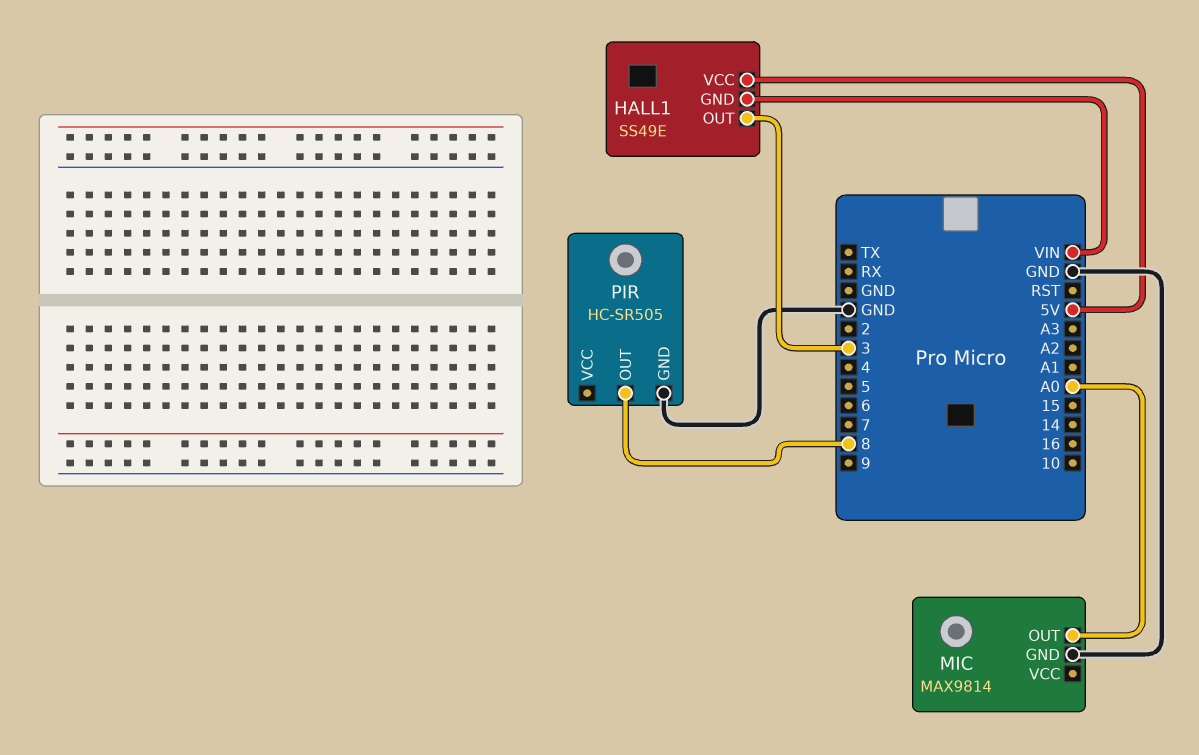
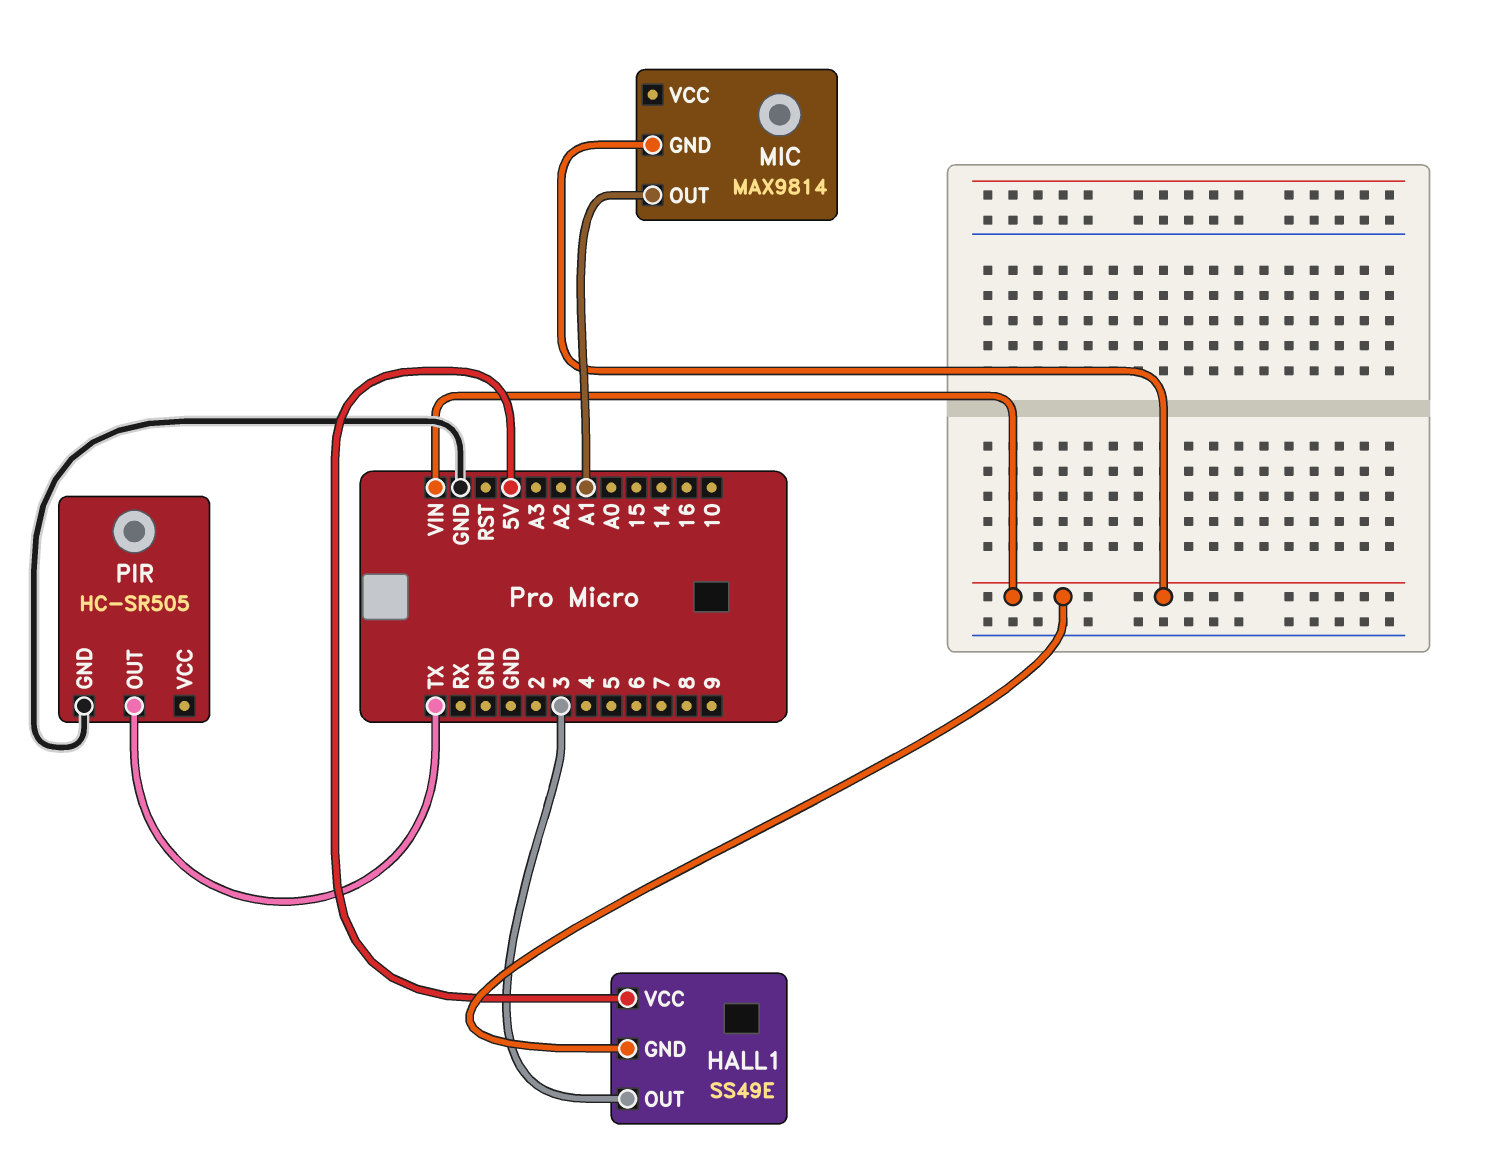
MIC pin GND: GND -> VIN
MIC pin OUT: A0 -> A1
PIR pin OUT: 8 -> TX

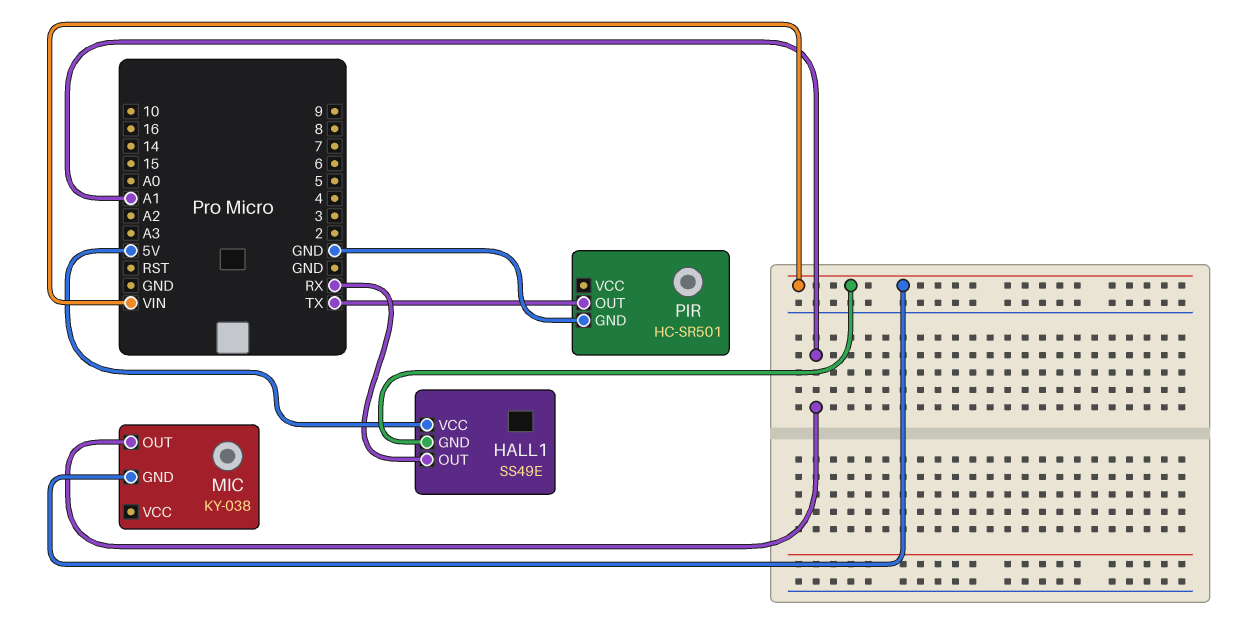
HALL1 pin OUT: 3 -> RX
MIC: MAX9814 -> KY-038
PIR: HC-SR505 -> HC-SR501

